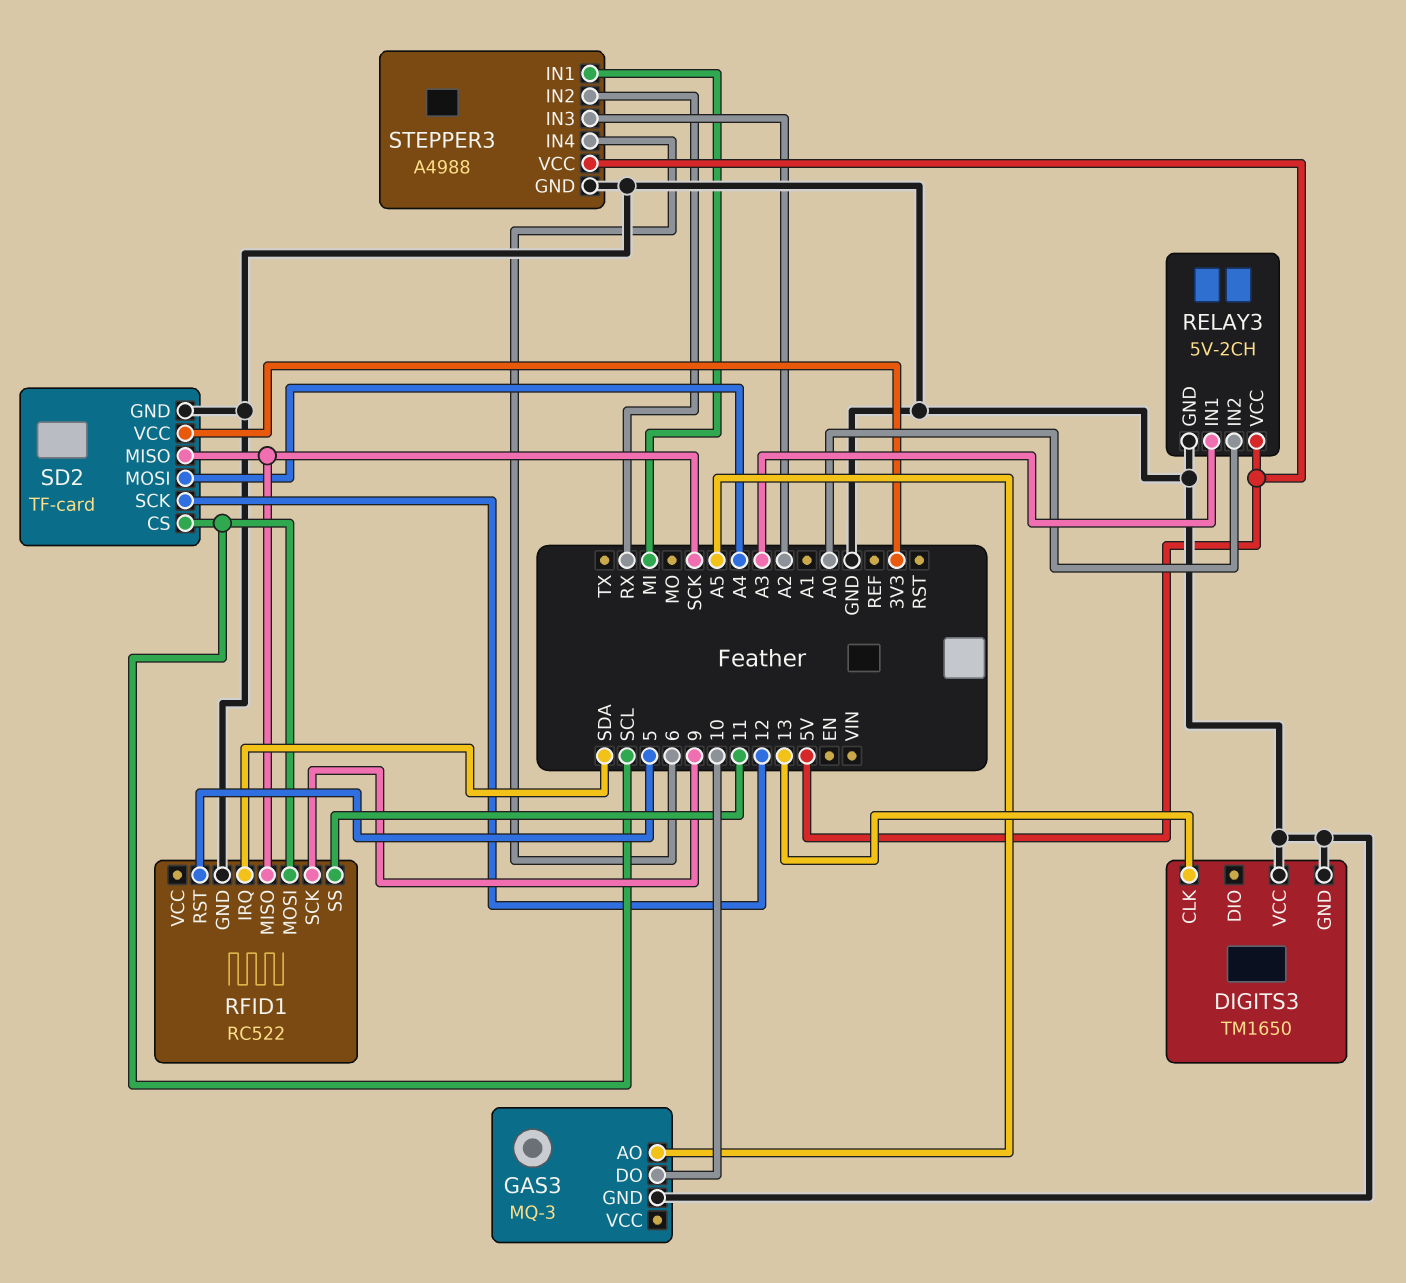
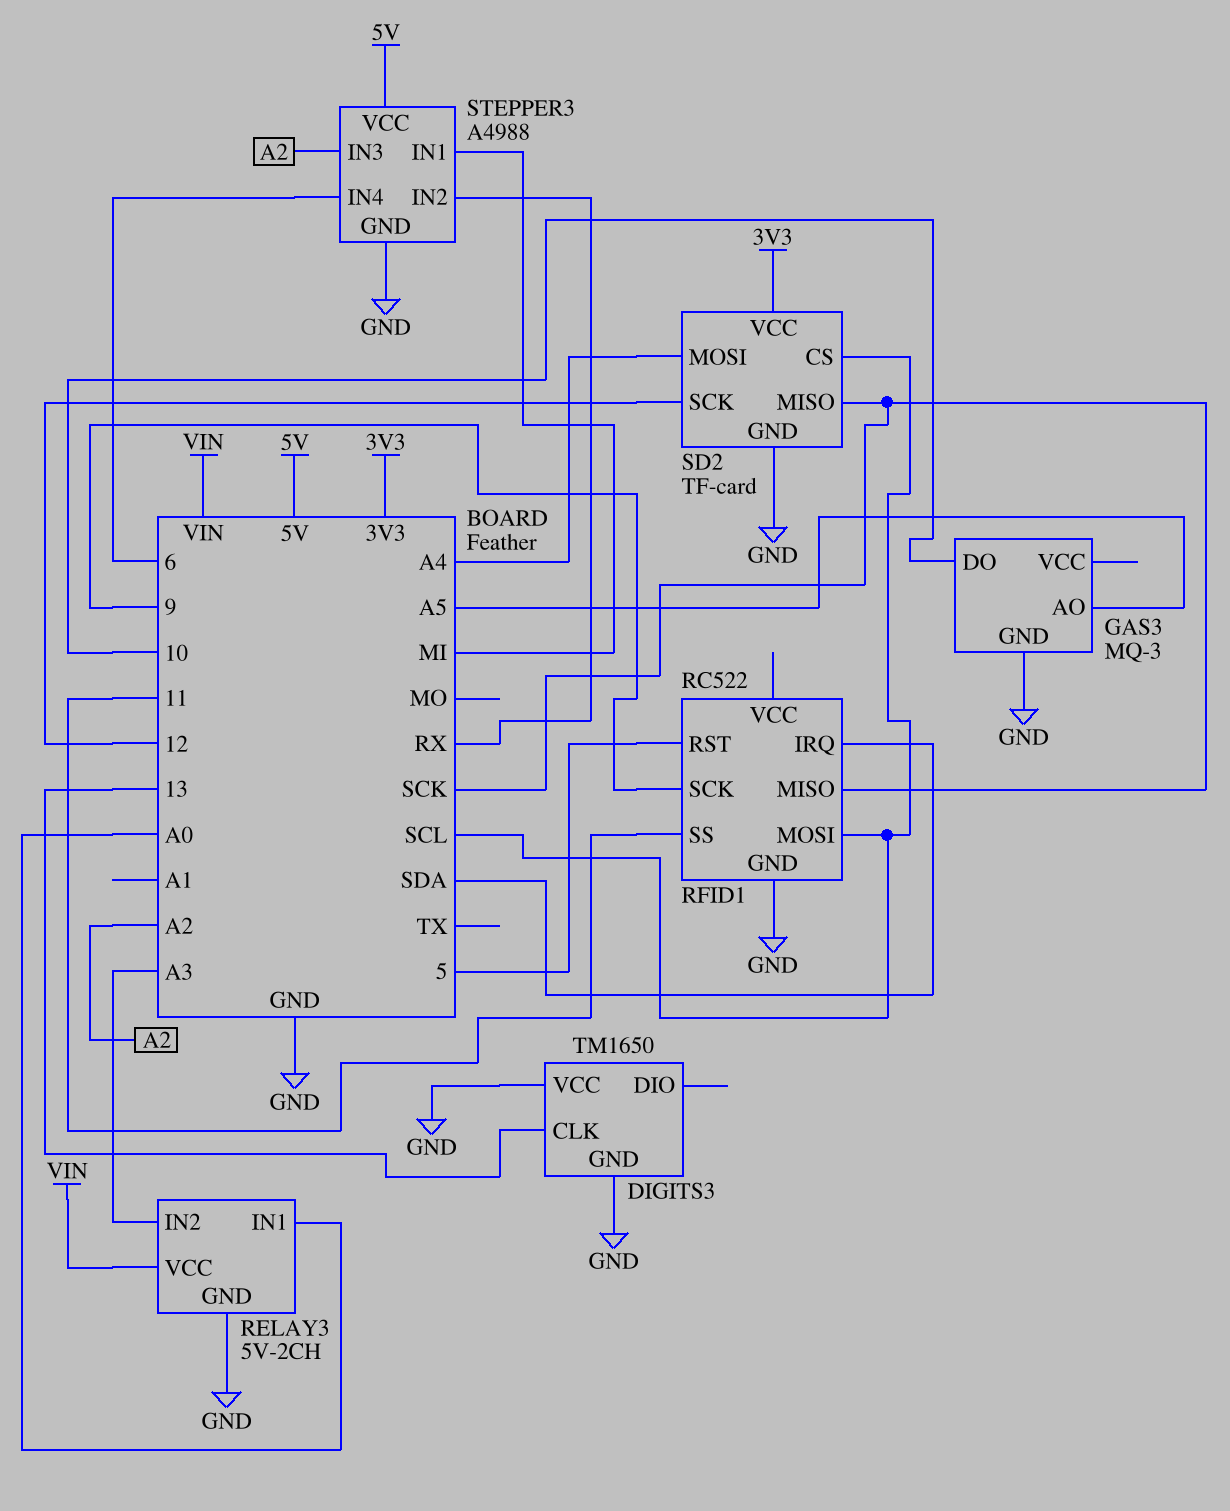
RELAY3 pin IN1: A3 -> A0
RELAY3 pin IN2: A0 -> A3
RELAY3 pin VCC: 5V -> VIN

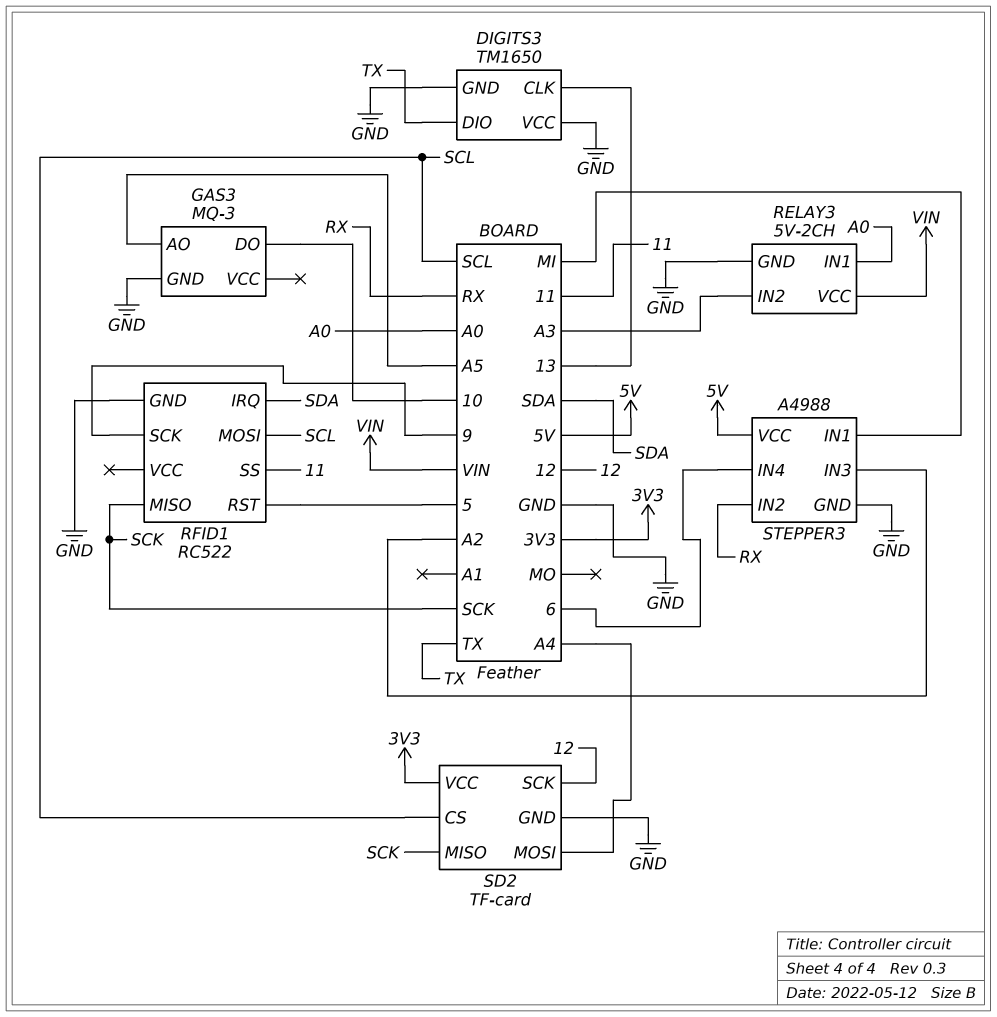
DIGITS3 pin DIO: none -> TX

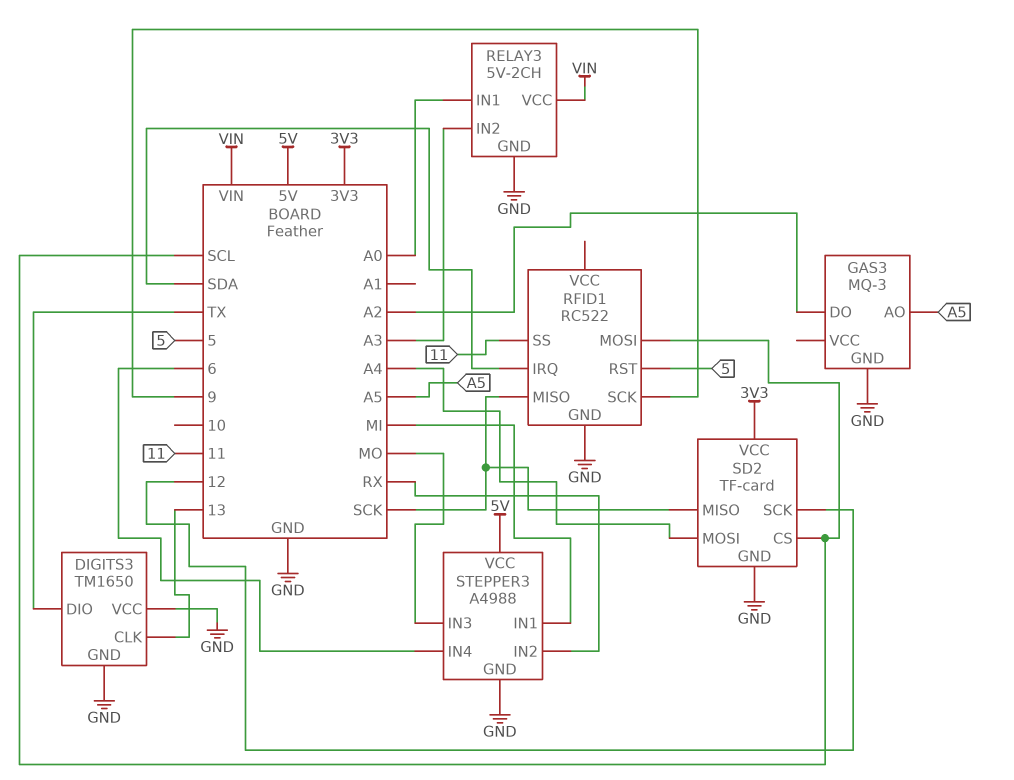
GAS3 pin DO: 10 -> A2
STEPPER3 pin IN3: A2 -> MO

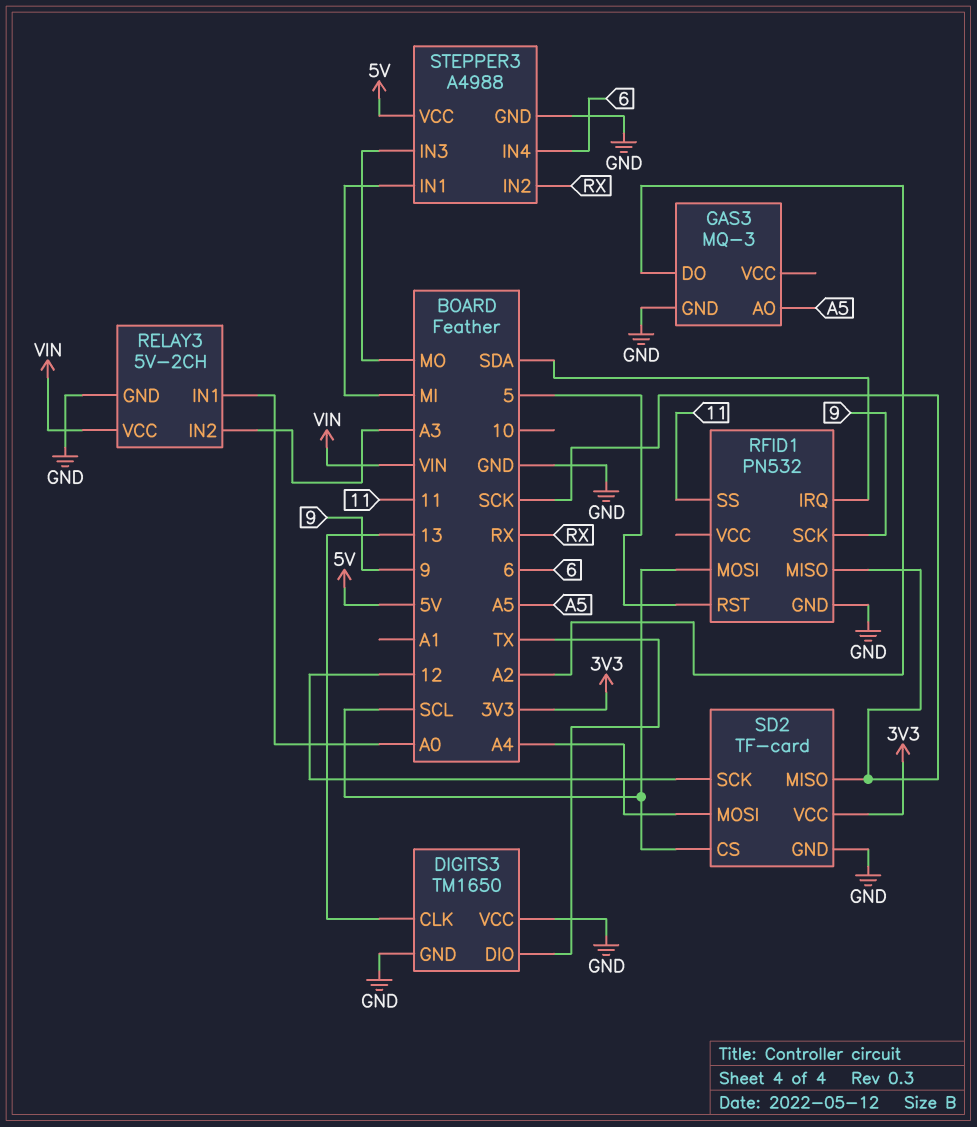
RFID1: RC522 -> PN532

